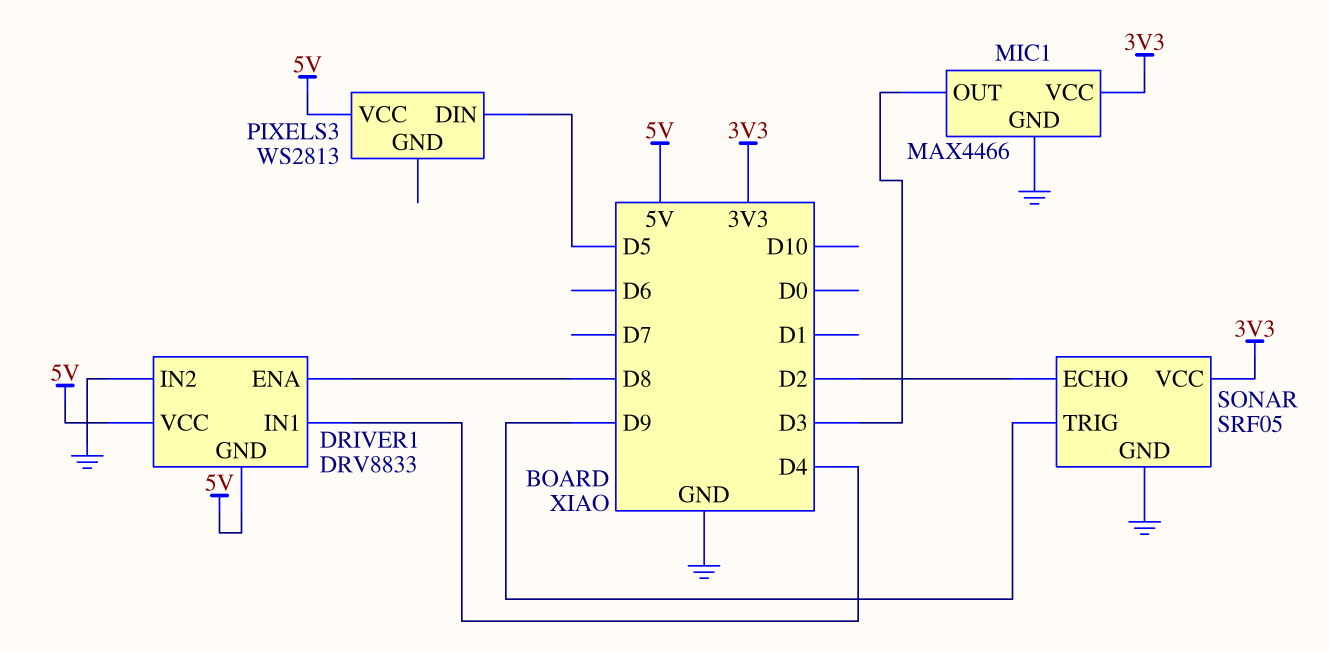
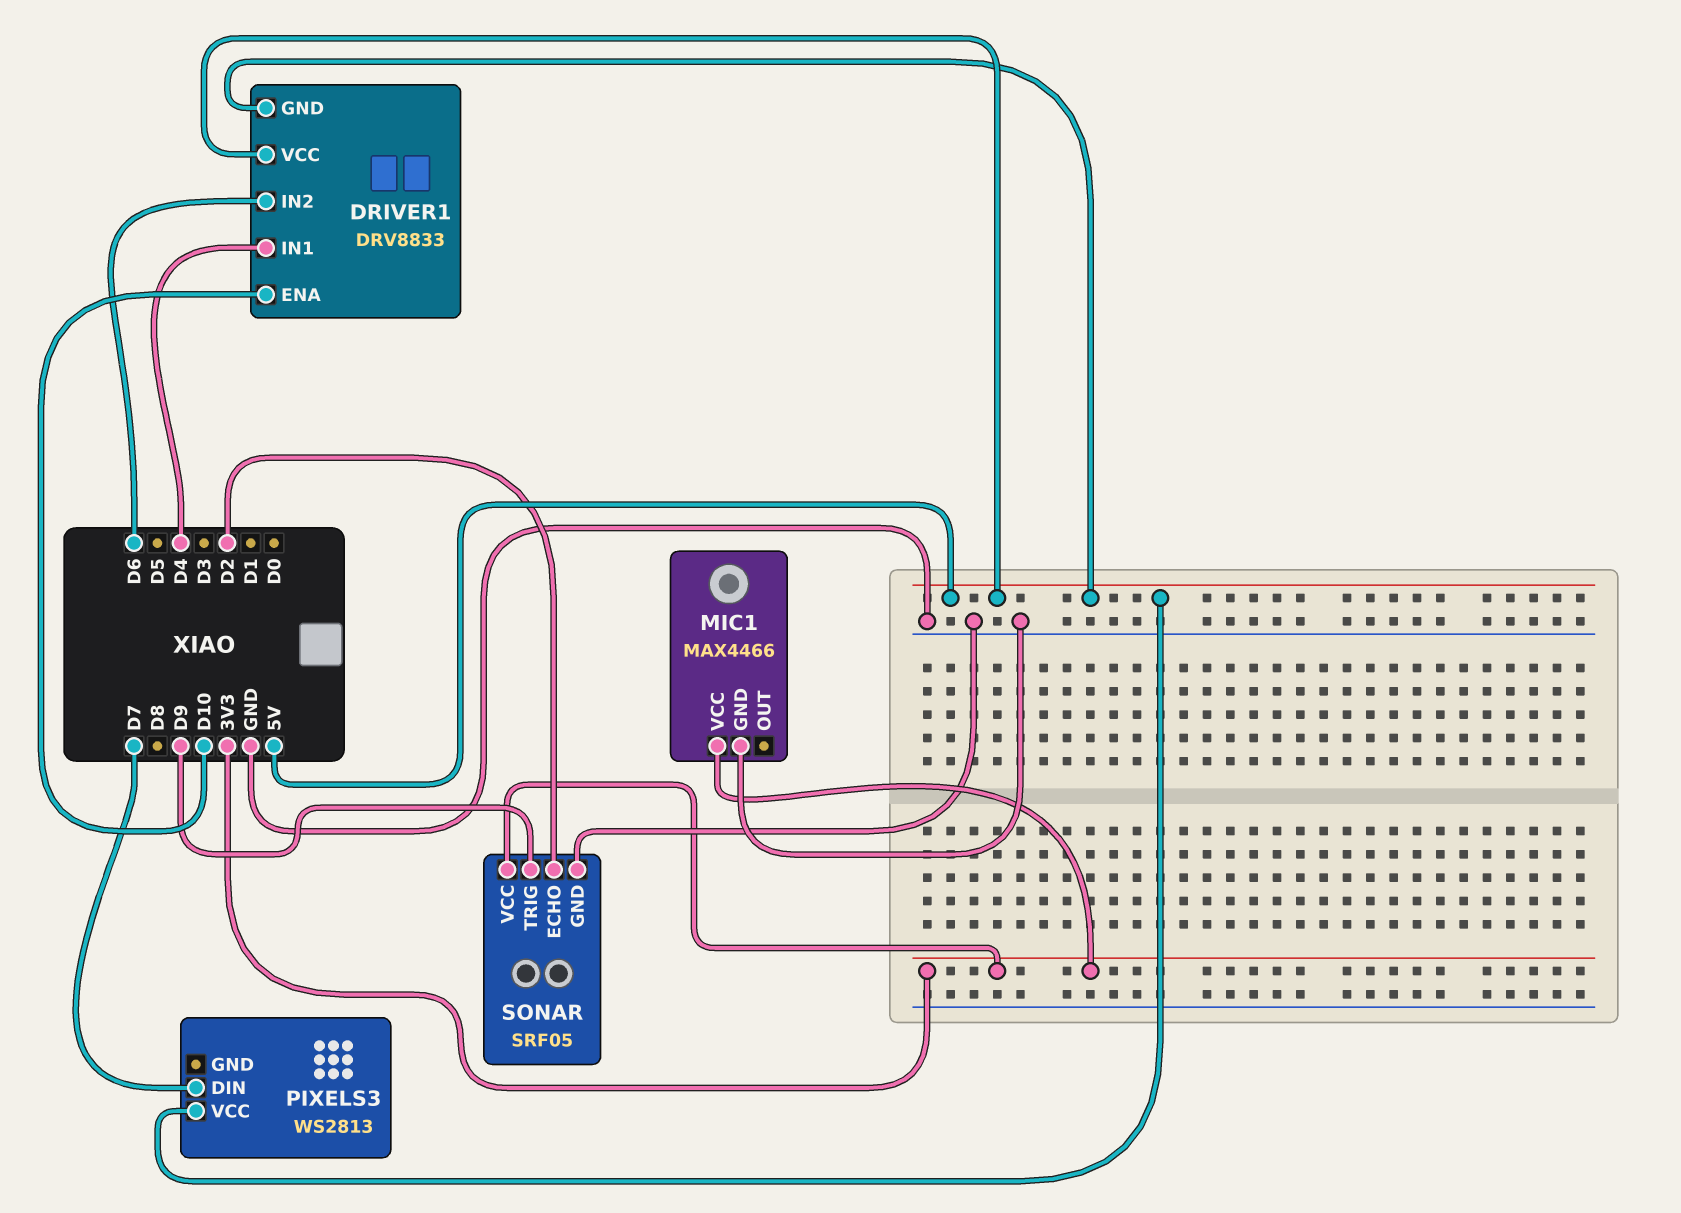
DRIVER1 pin ENA: D8 -> D10
DRIVER1 pin IN2: GND -> D6
MIC1 pin OUT: D3 -> none
PIXELS3 pin DIN: D5 -> D7

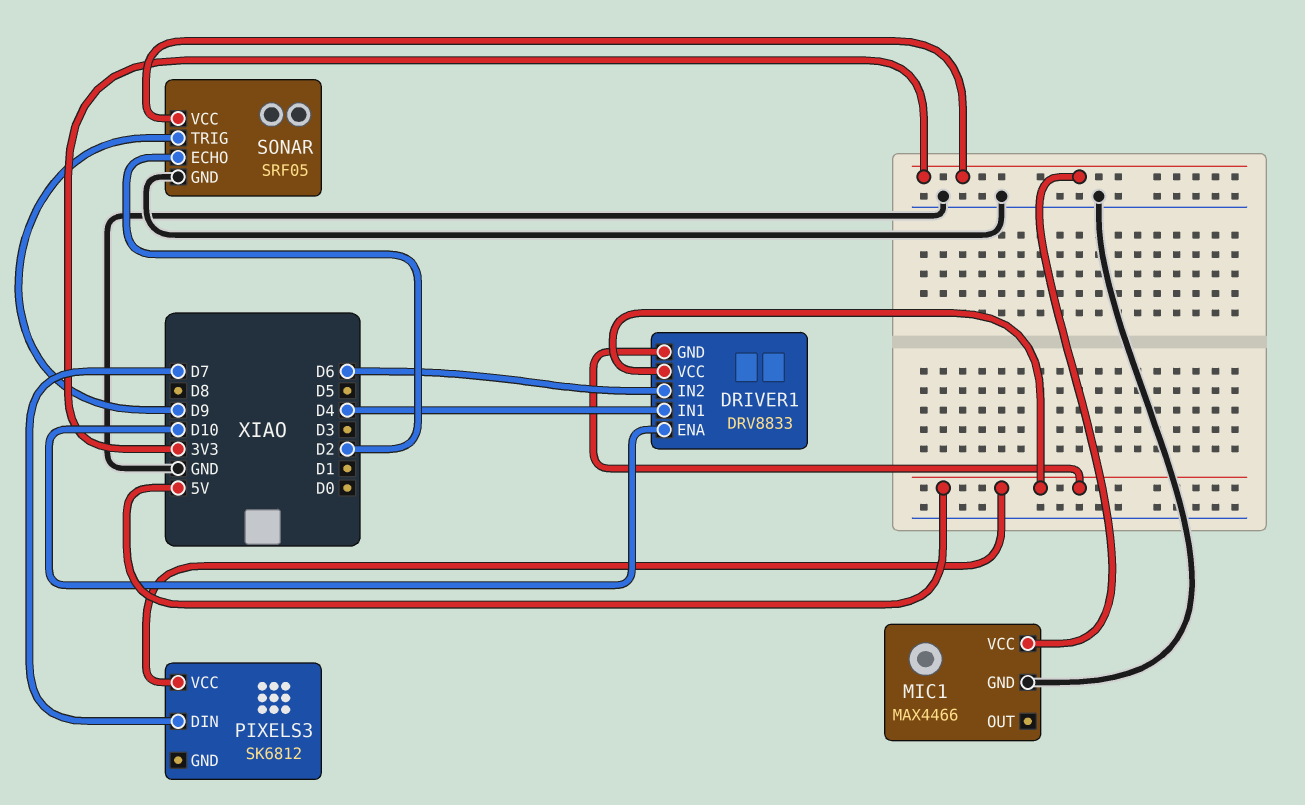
PIXELS3: WS2813 -> SK6812

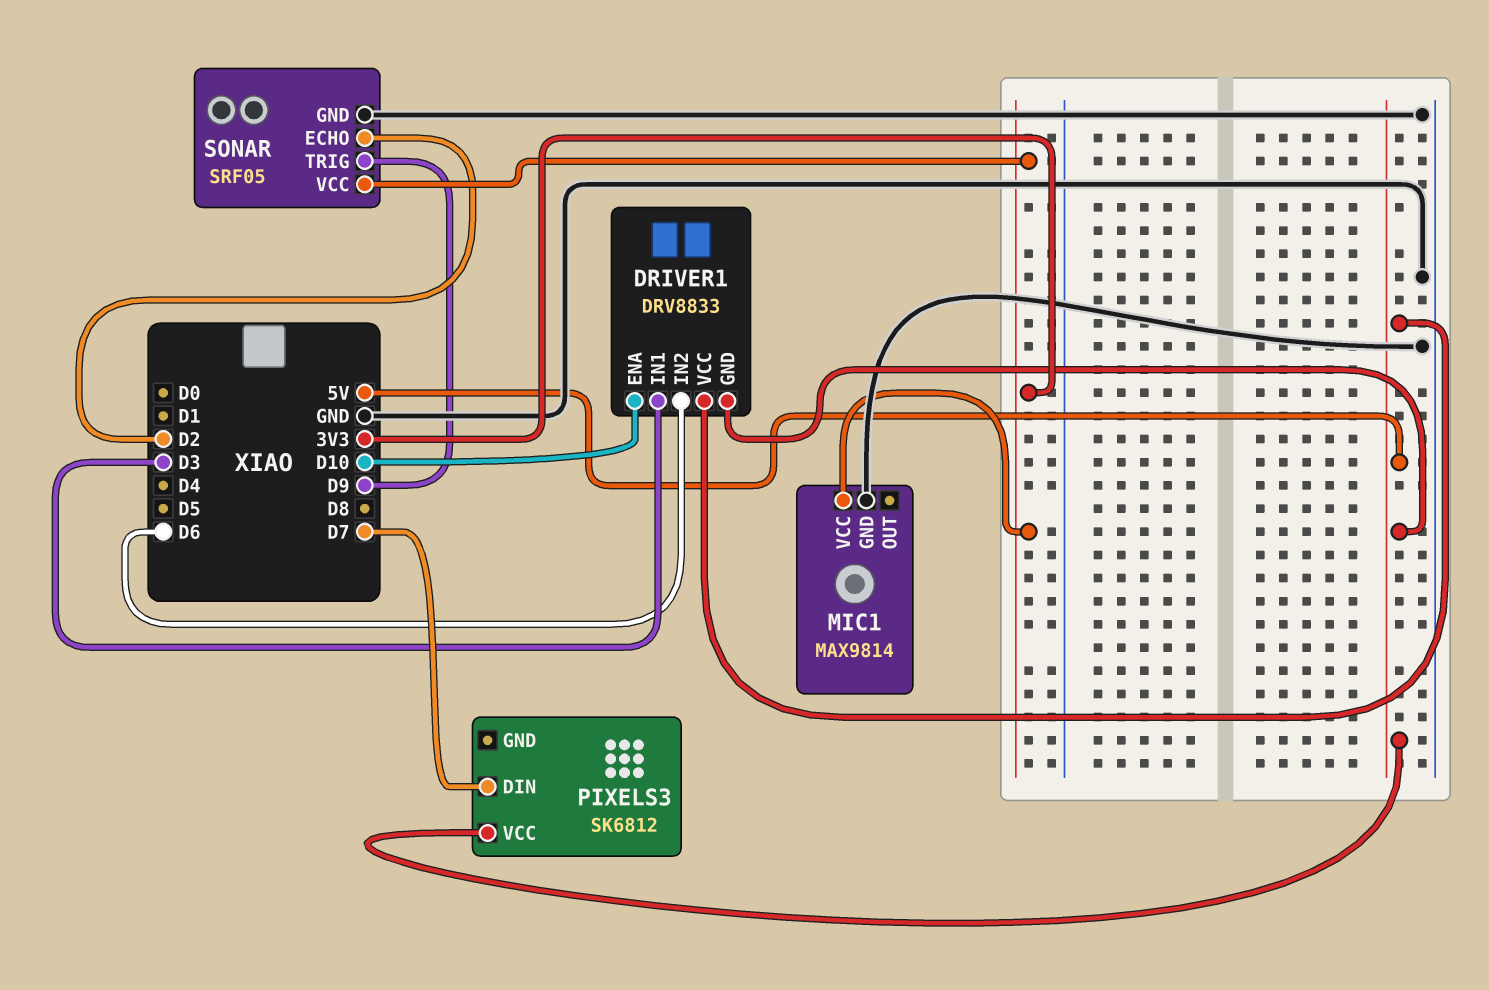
DRIVER1 pin IN1: D4 -> D3
MIC1: MAX4466 -> MAX9814

